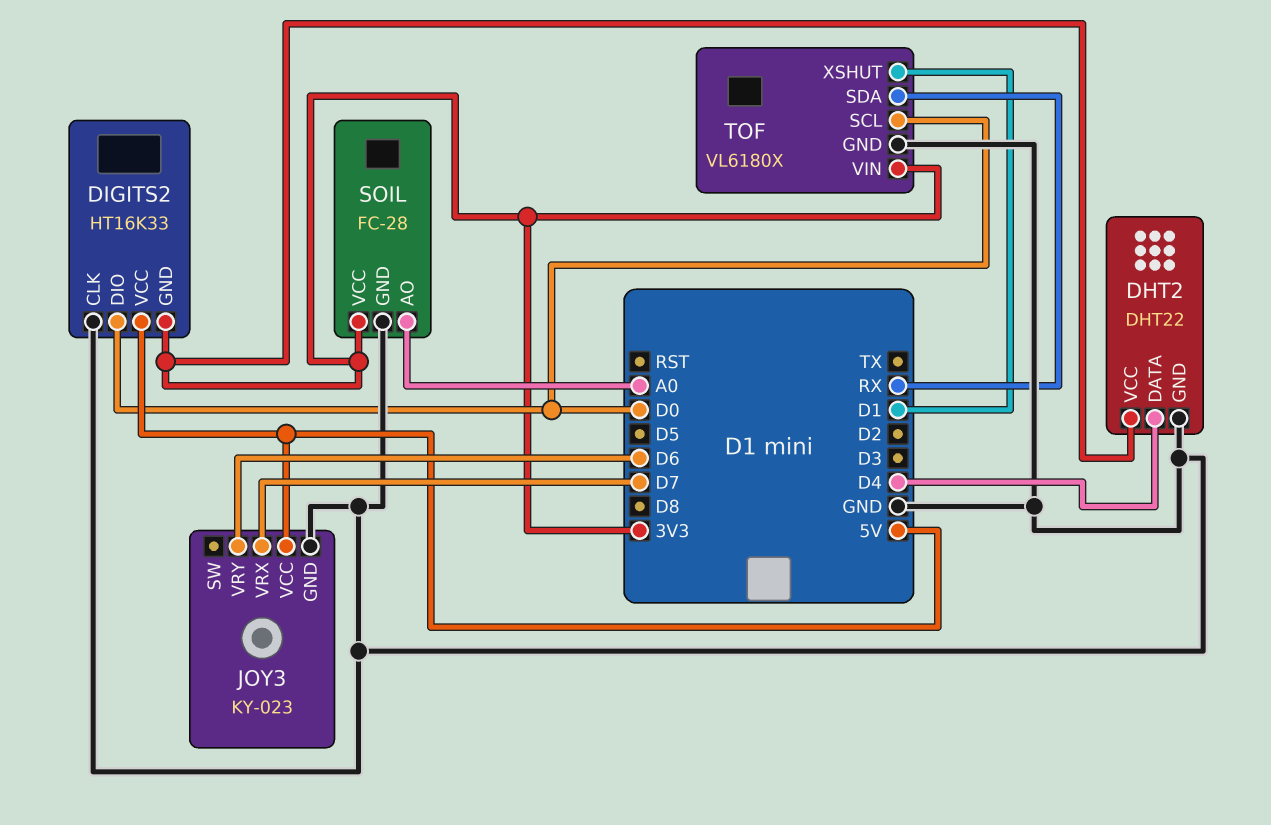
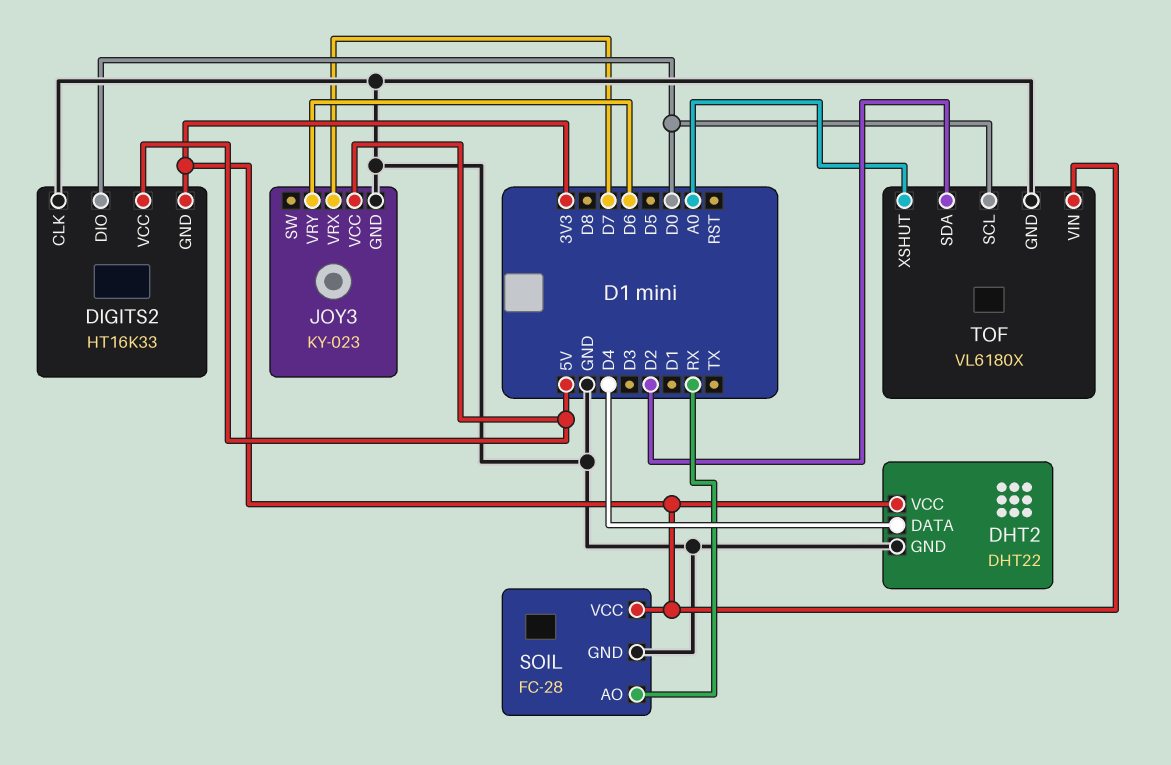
SOIL pin AO: A0 -> RX
TOF pin SDA: RX -> D2
TOF pin XSHUT: D1 -> A0

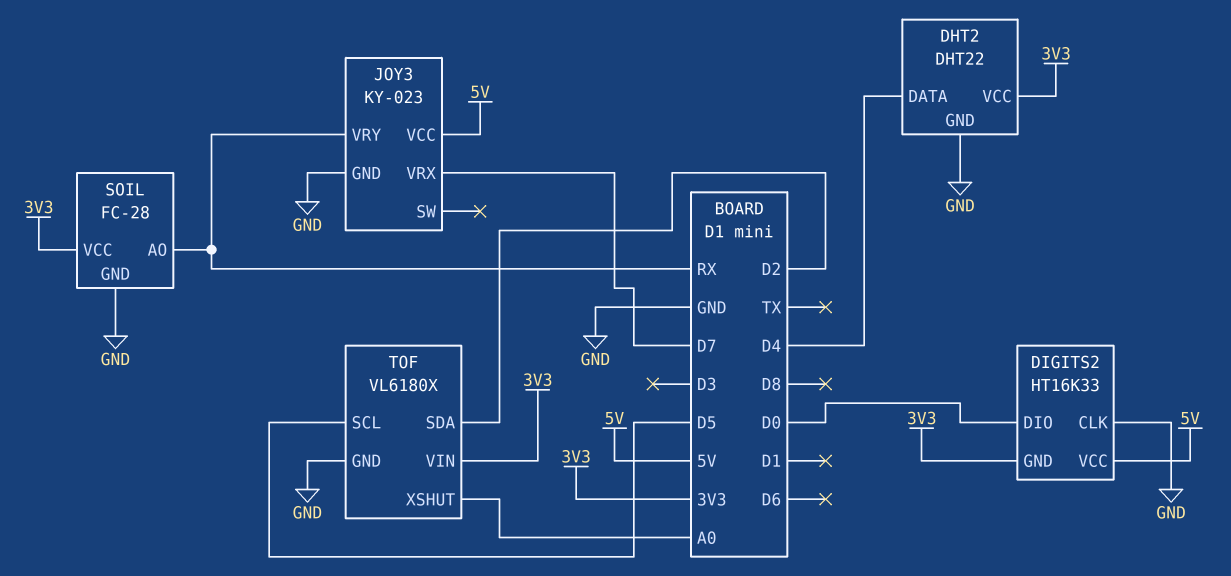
JOY3 pin VRY: D6 -> RX
TOF pin SCL: D0 -> D5

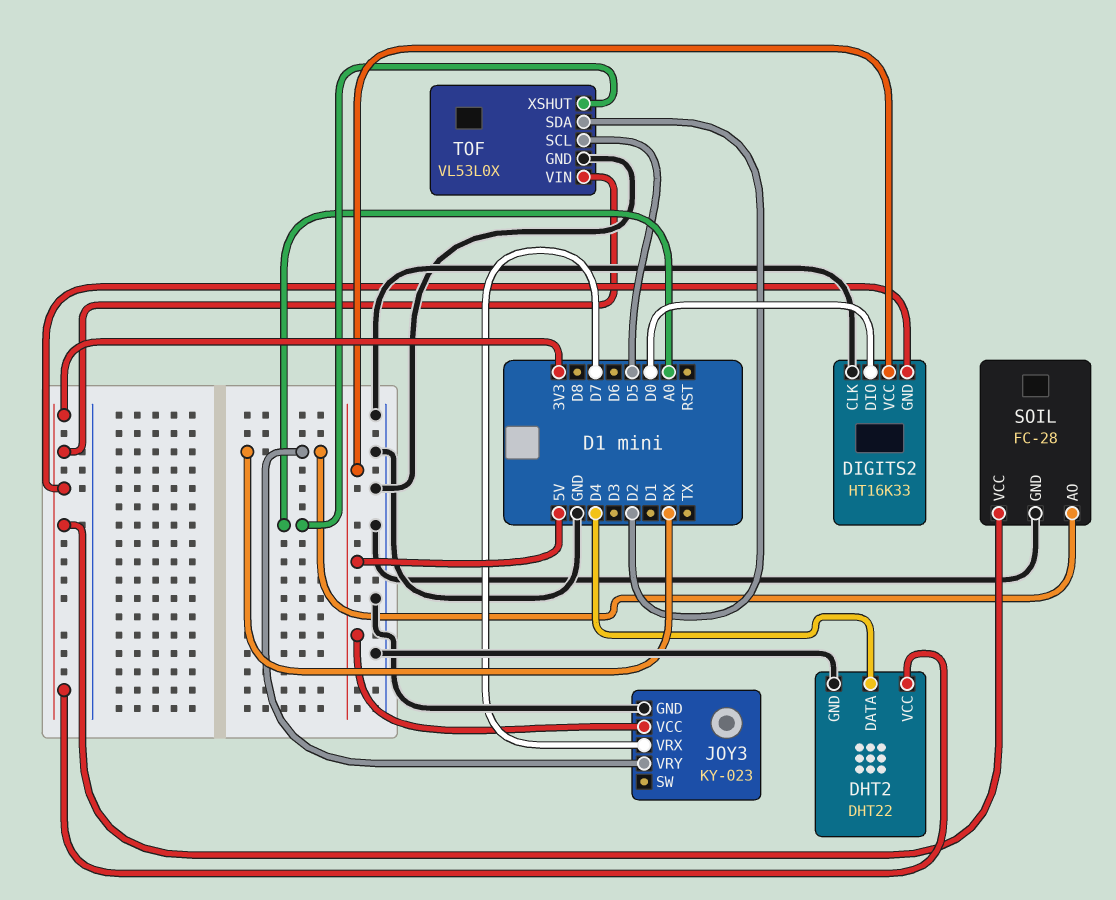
TOF: VL6180X -> VL53L0X

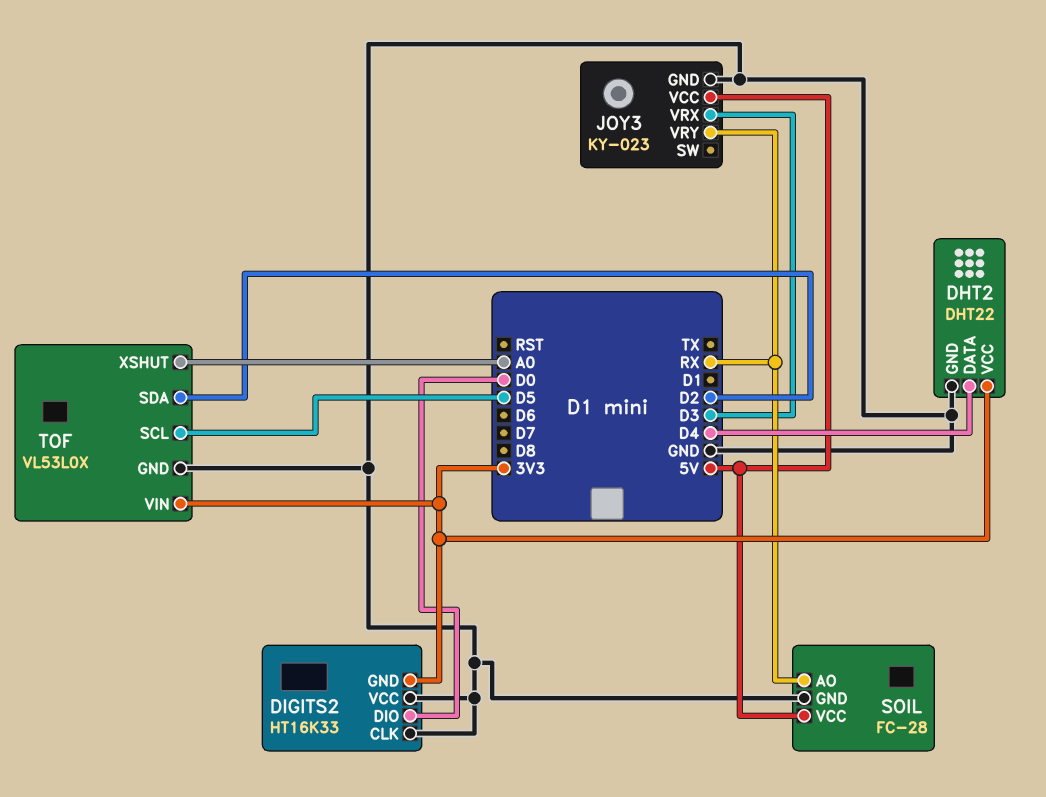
DIGITS2 pin VCC: 5V -> GND
JOY3 pin VRX: D7 -> D3
SOIL pin VCC: 3V3 -> 5V

